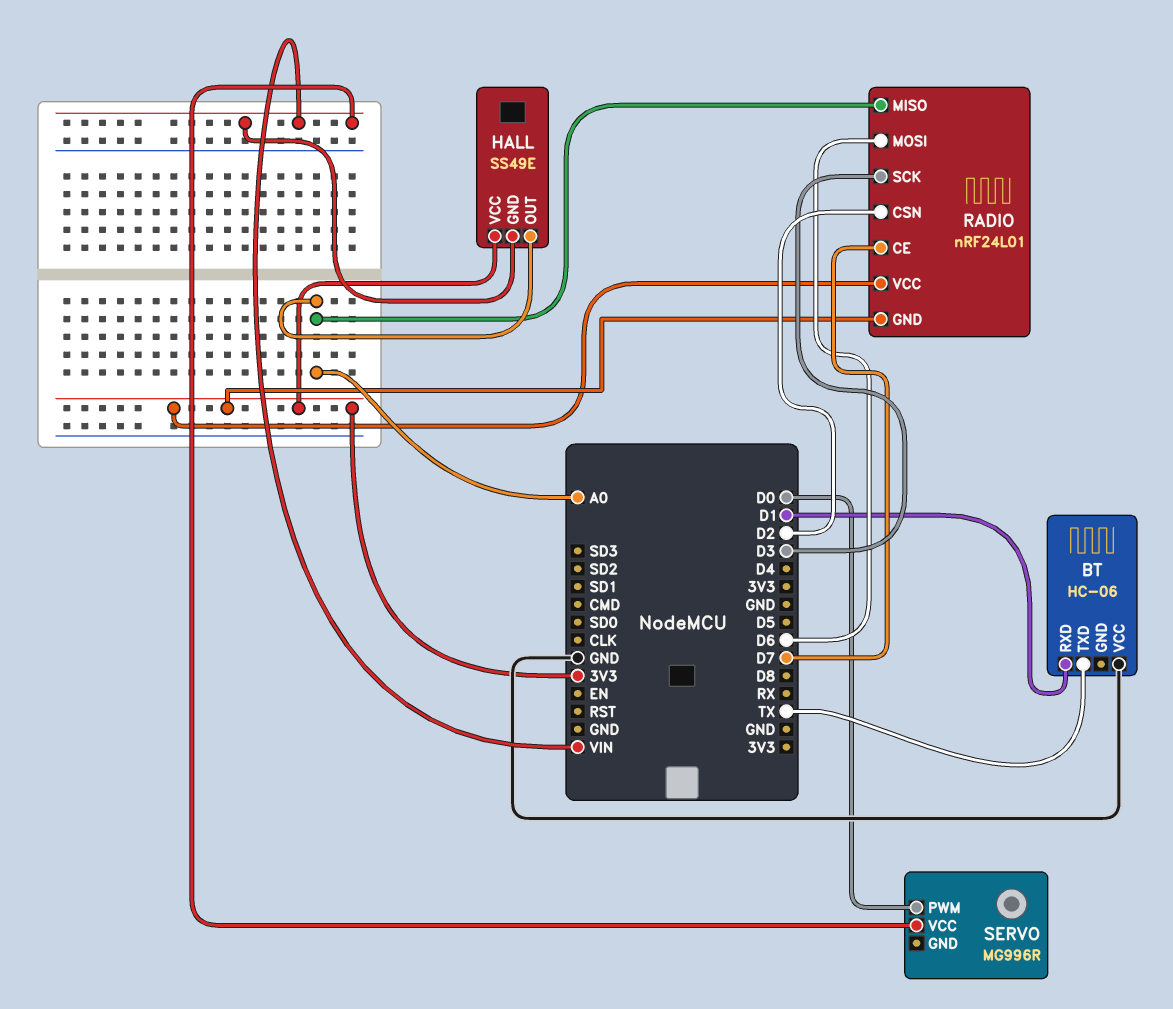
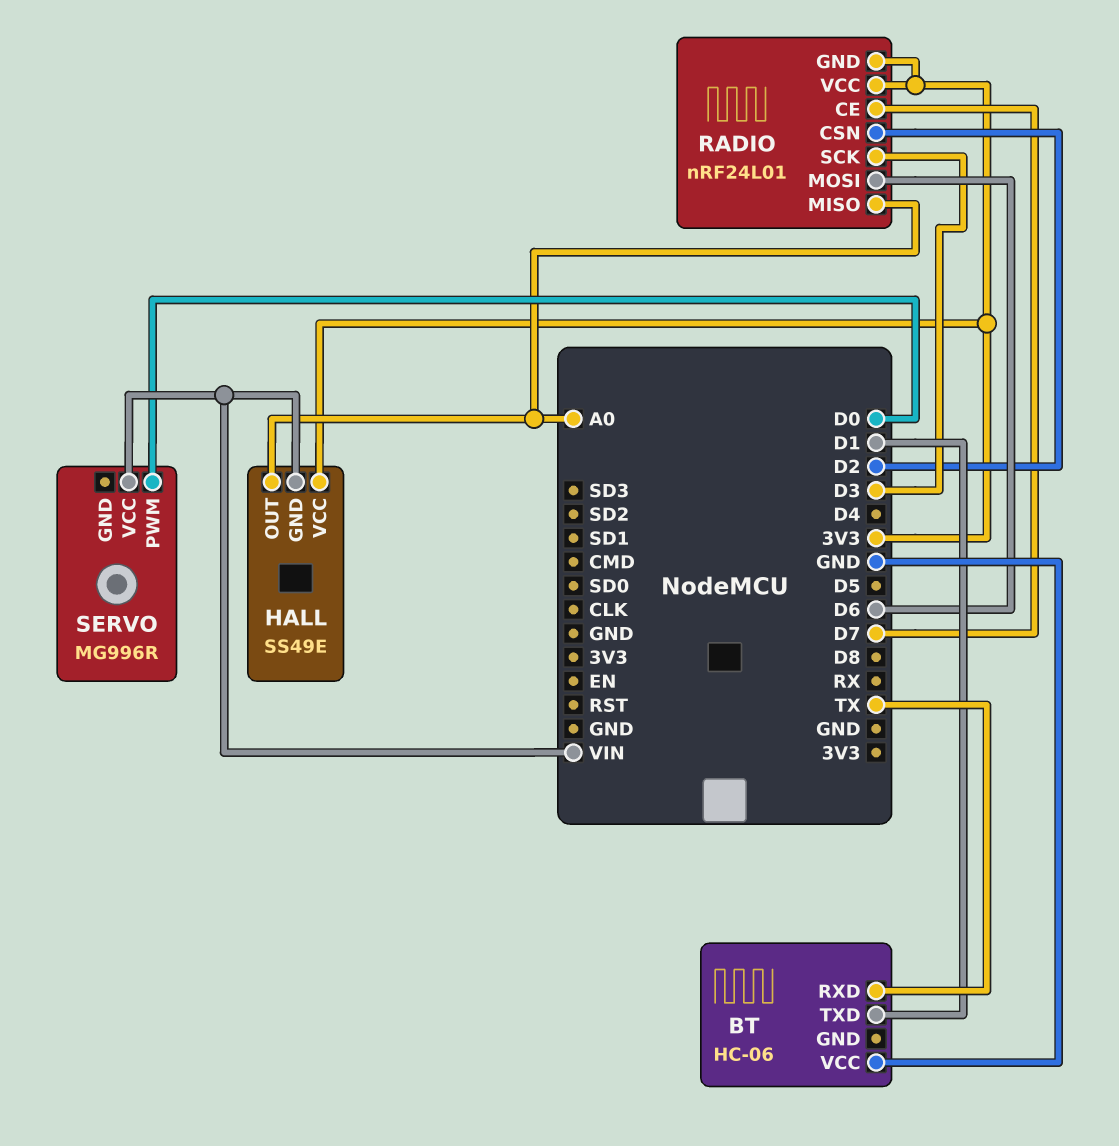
BT pin RXD: D1 -> TX
BT pin TXD: TX -> D1

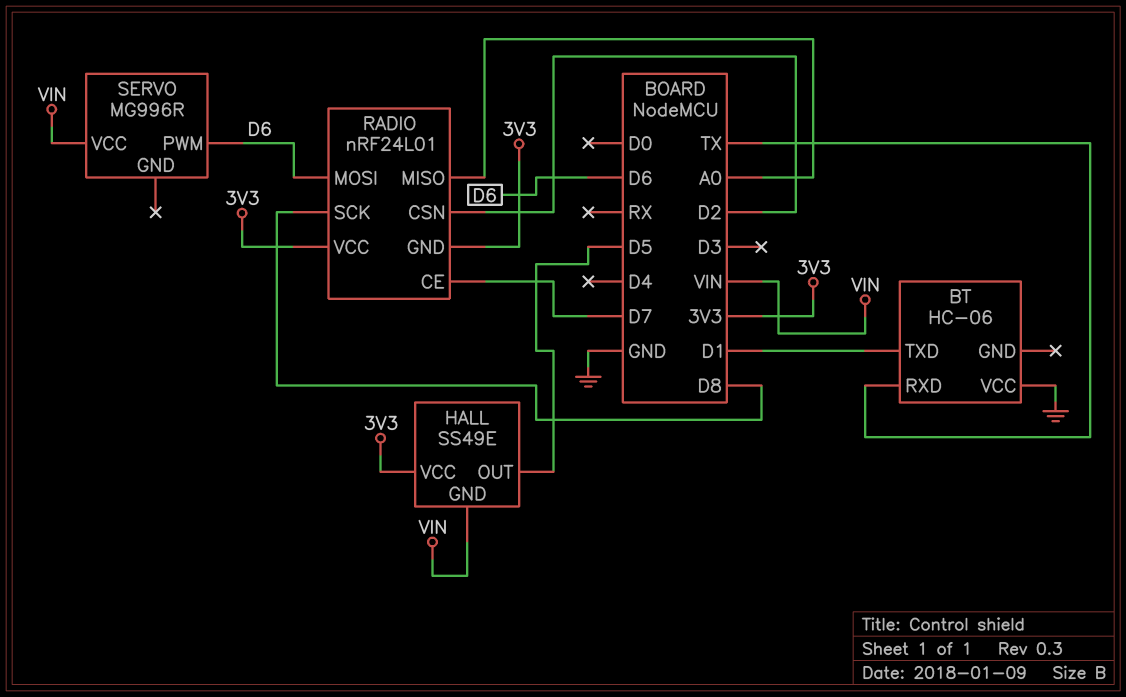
HALL pin OUT: A0 -> D5
RADIO pin SCK: D3 -> D8
SERVO pin PWM: D0 -> D6

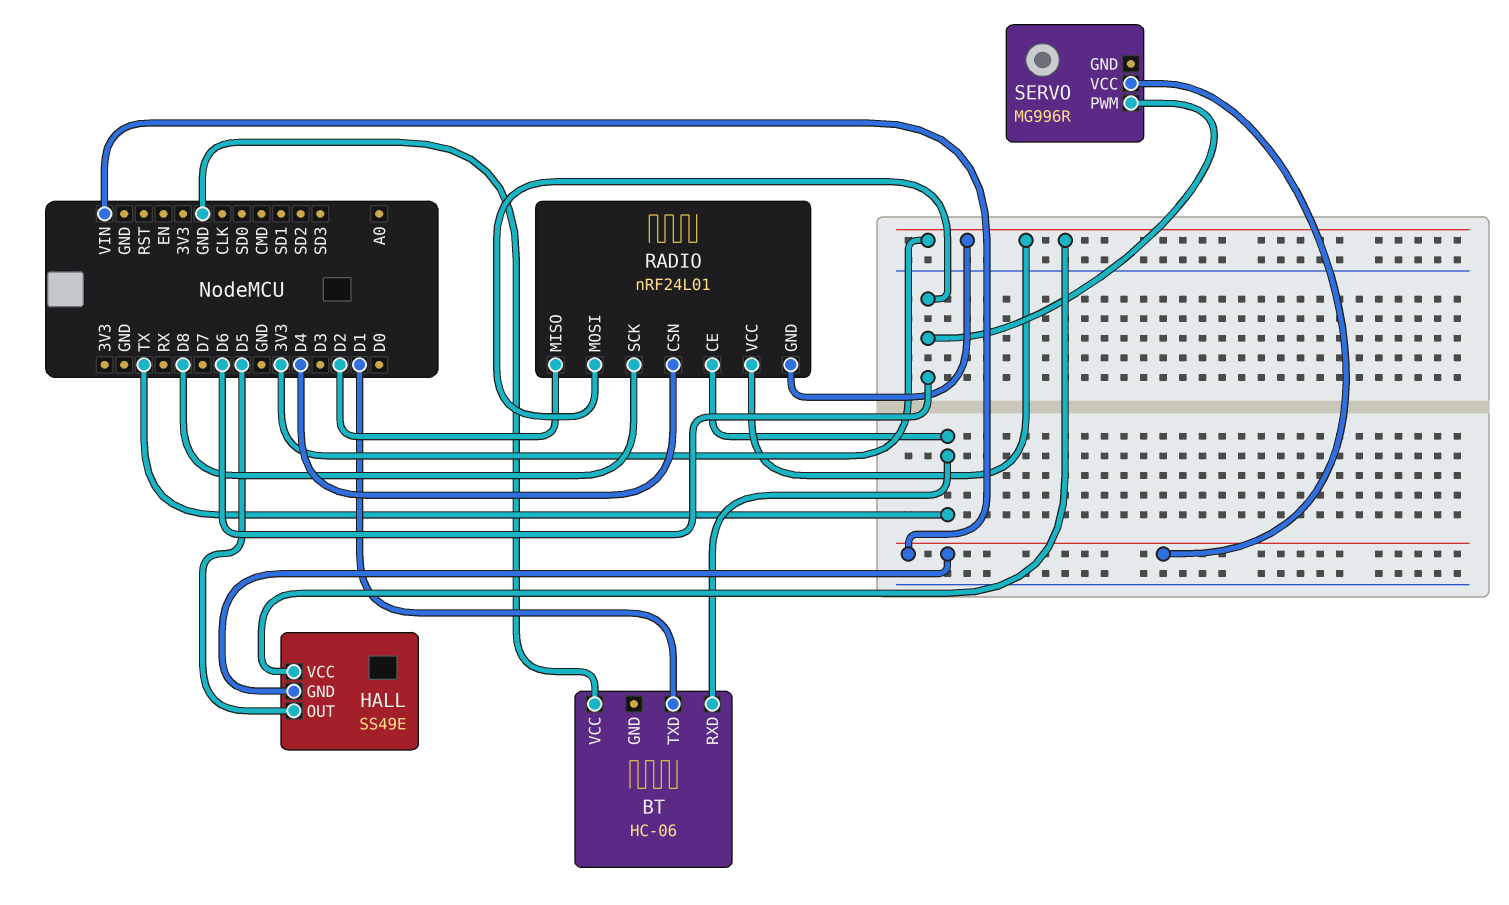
RADIO pin CE: D7 -> TX
RADIO pin CSN: D2 -> D4
RADIO pin MISO: A0 -> D2

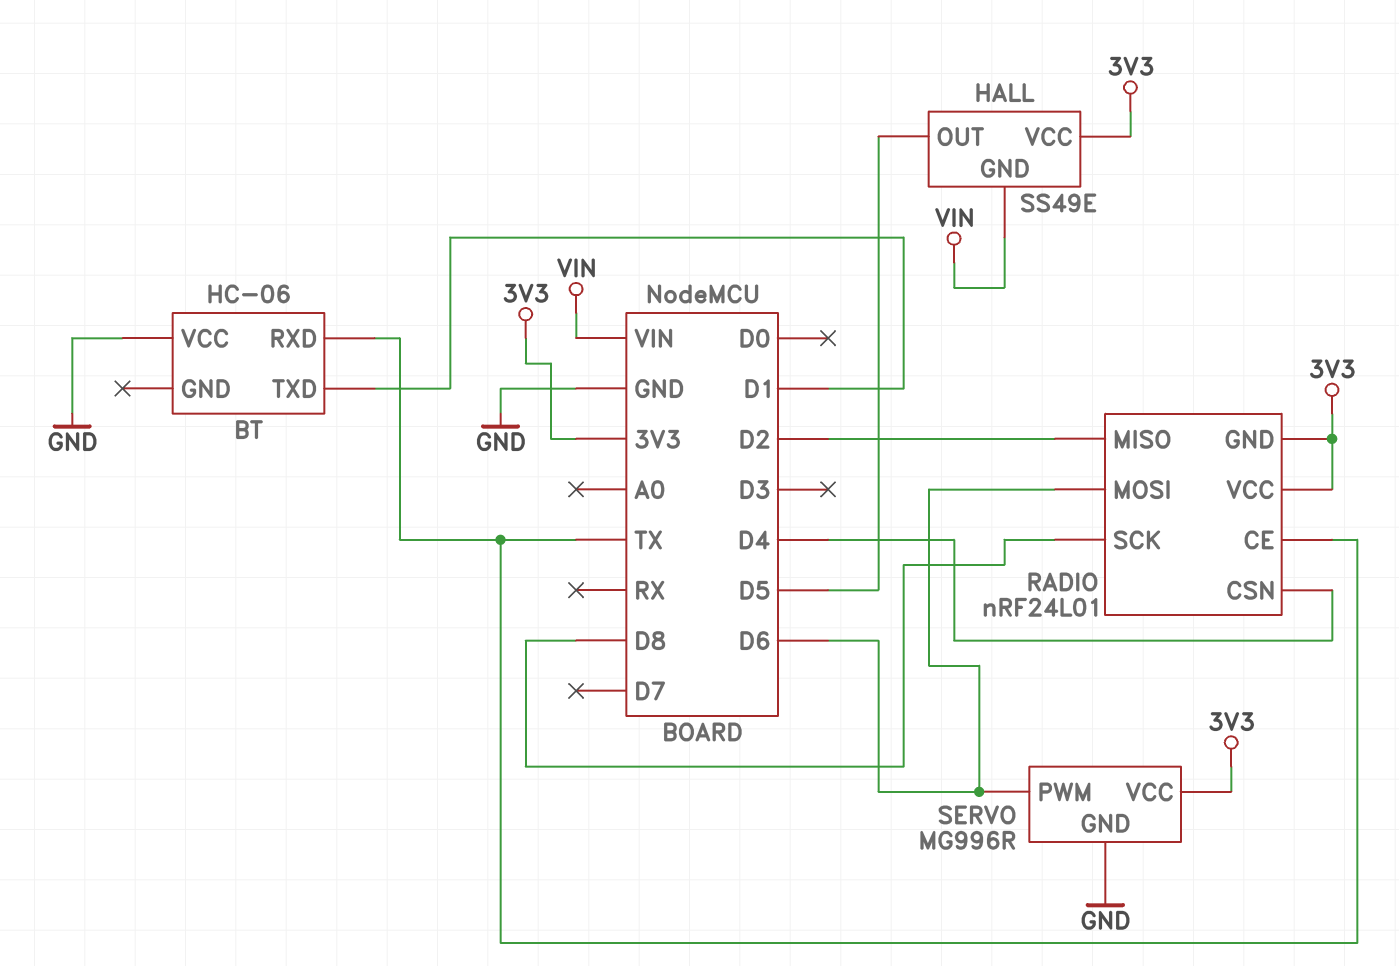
SERVO pin GND: none -> GND
SERVO pin VCC: VIN -> 3V3

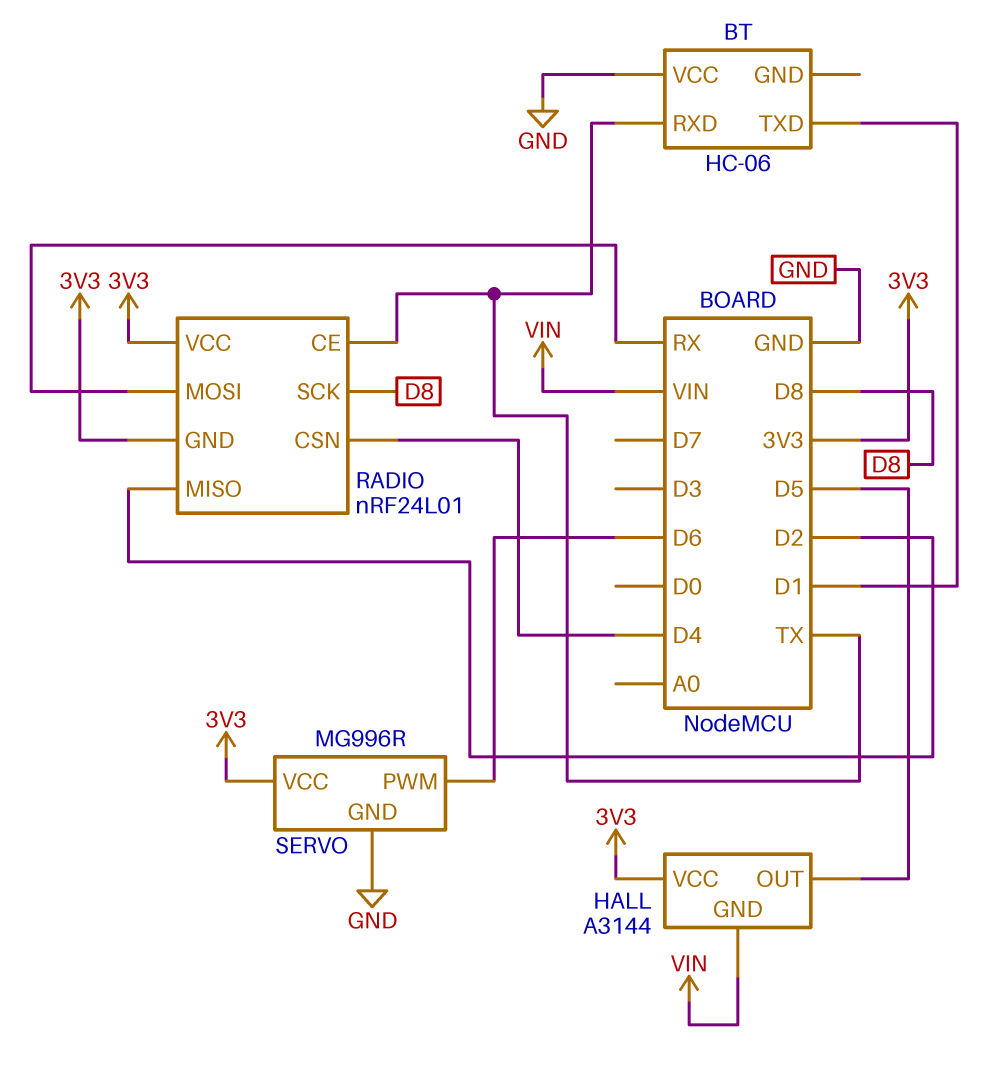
HALL: SS49E -> A3144
RADIO pin MOSI: D6 -> RX

